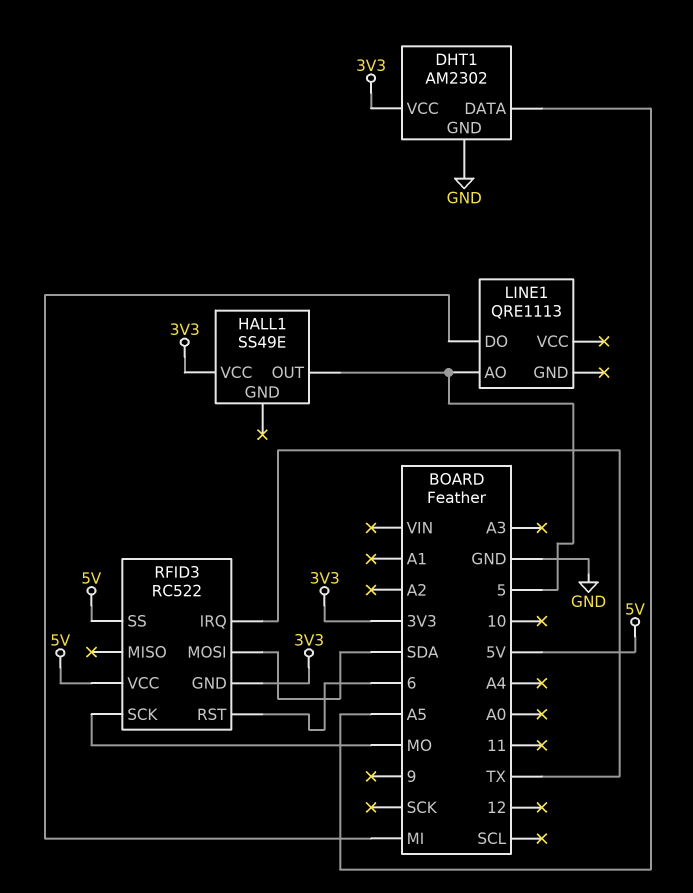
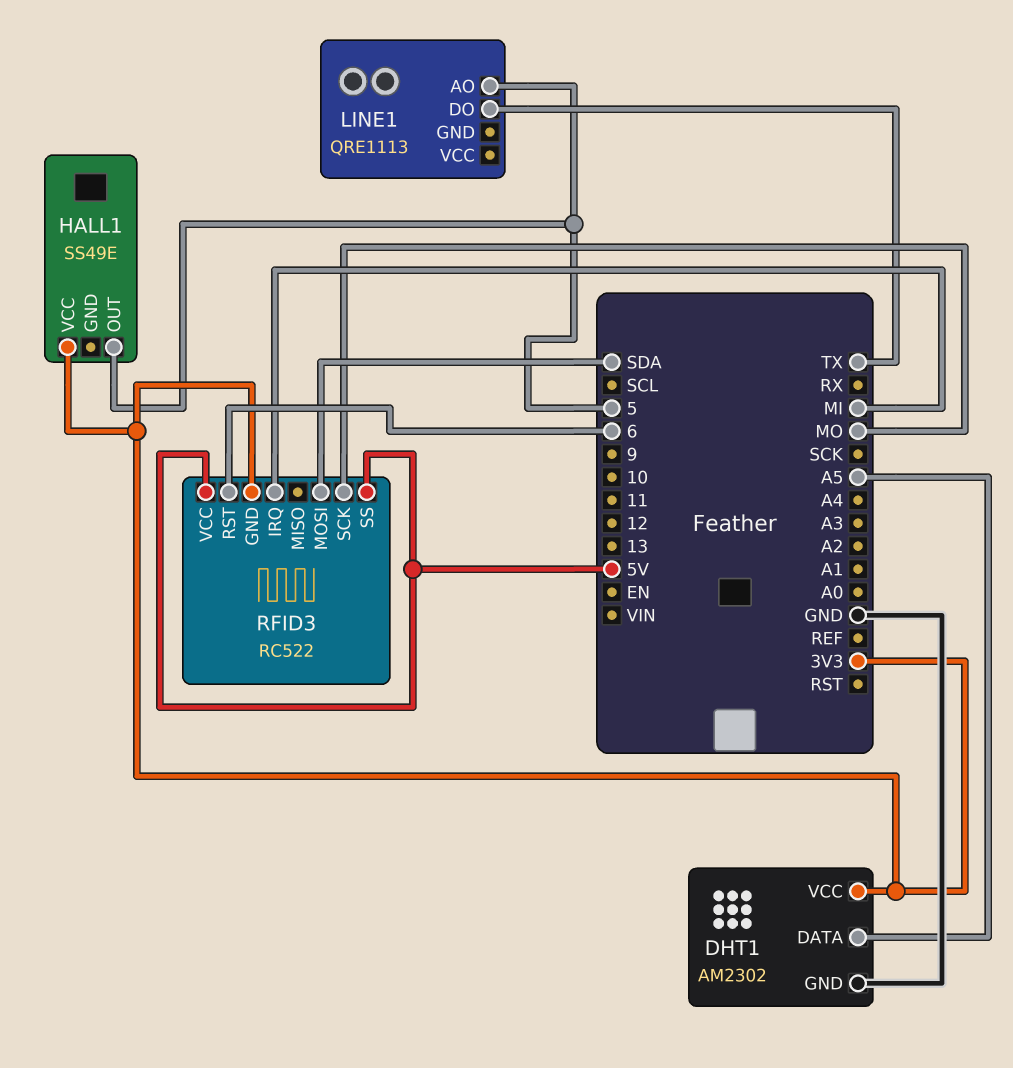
LINE1 pin DO: MI -> TX
RFID3 pin IRQ: TX -> MI

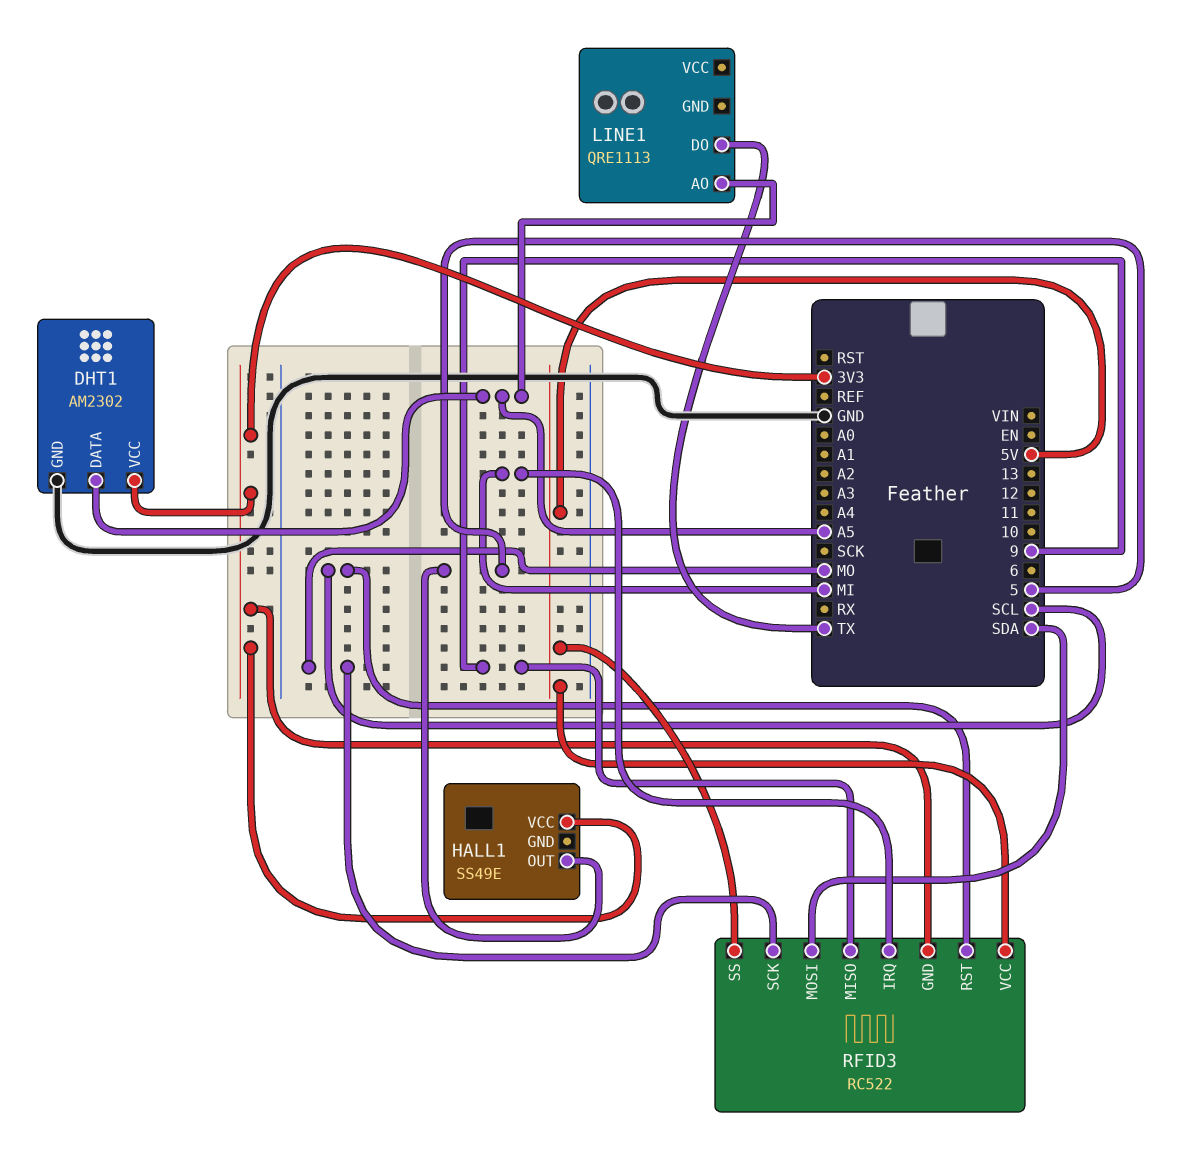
LINE1 pin AO: 5 -> A5
RFID3 pin MISO: none -> 9
RFID3 pin RST: 6 -> SCL

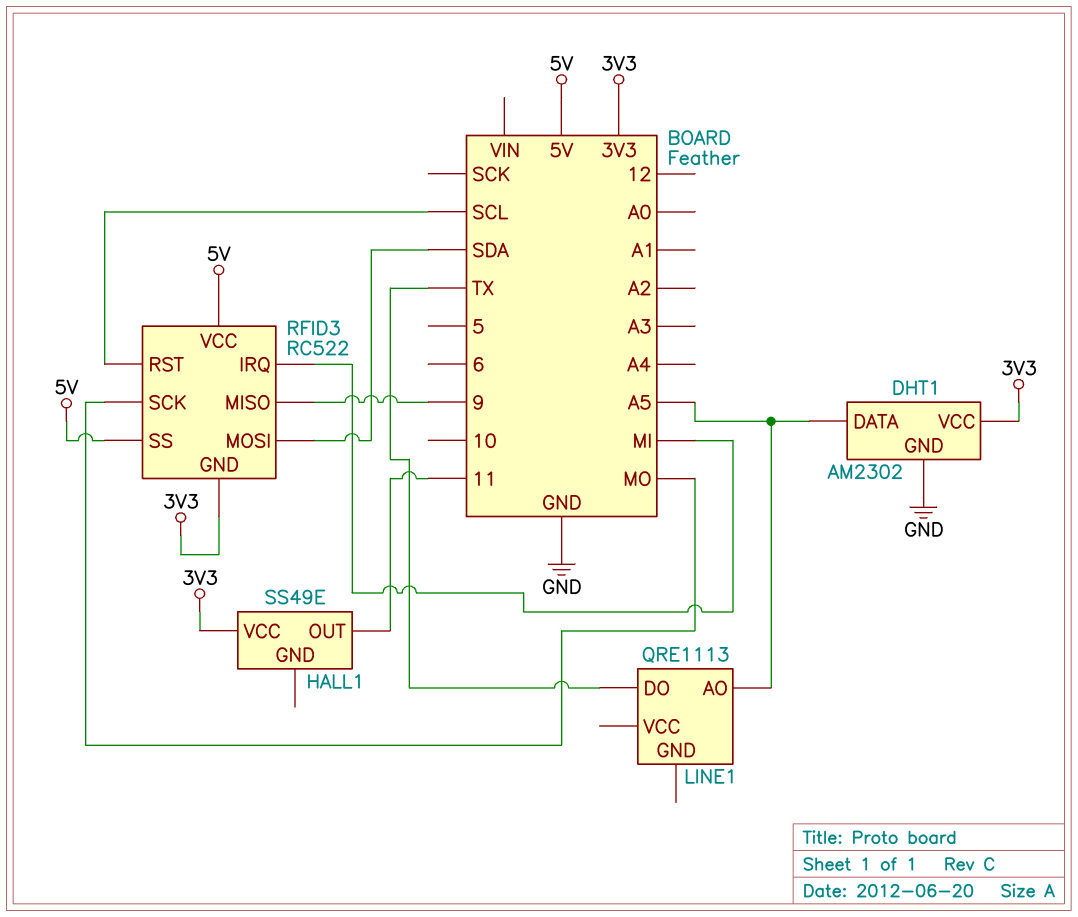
HALL1 pin OUT: 5 -> 11

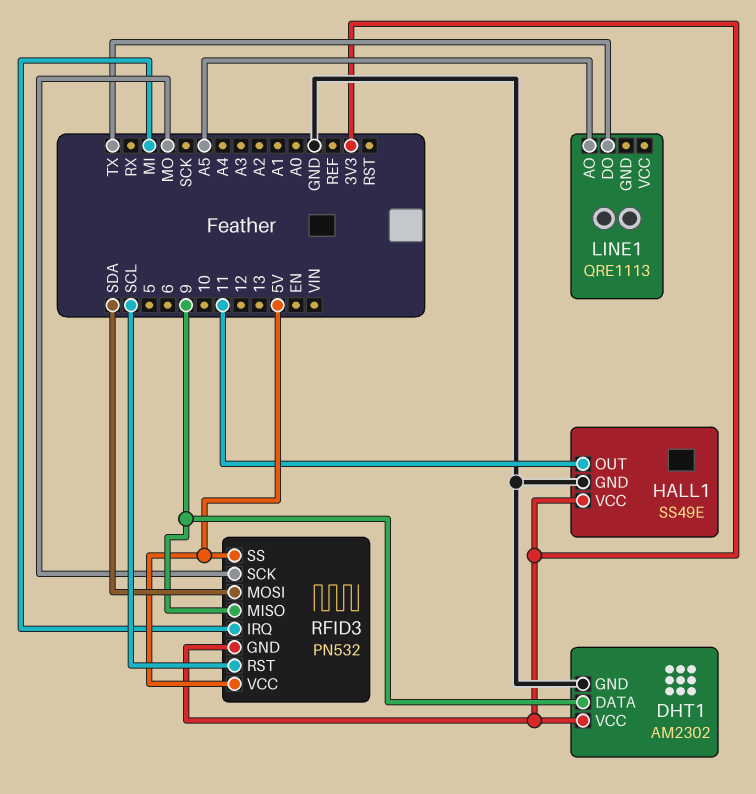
DHT1 pin DATA: A5 -> 9
HALL1 pin GND: none -> GND
RFID3: RC522 -> PN532

